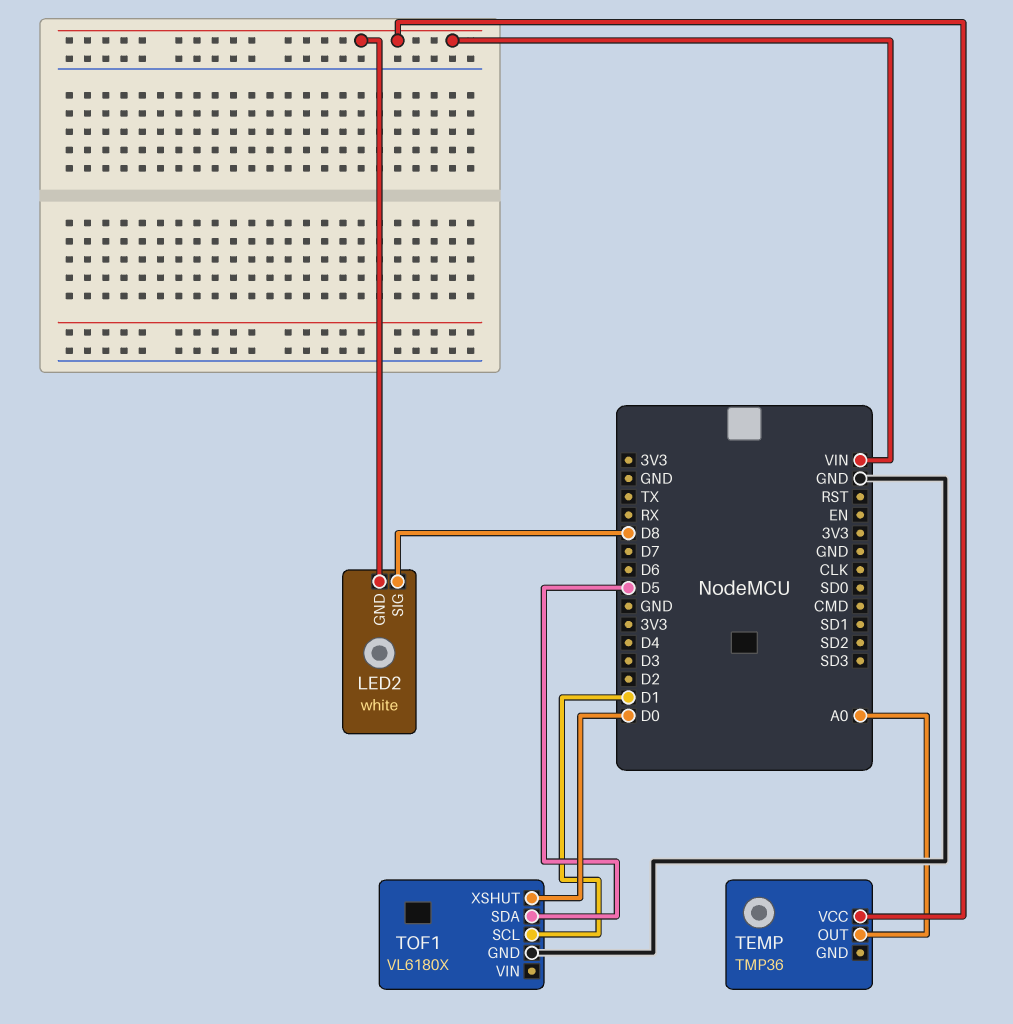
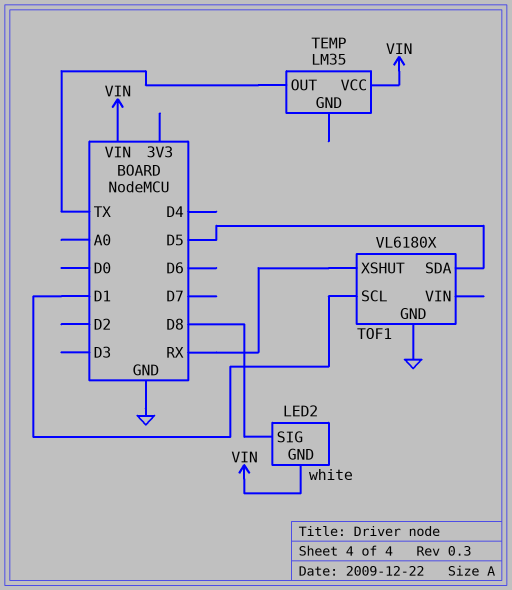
TEMP: TMP36 -> LM35
TEMP pin OUT: A0 -> TX
TOF1 pin XSHUT: D0 -> RX

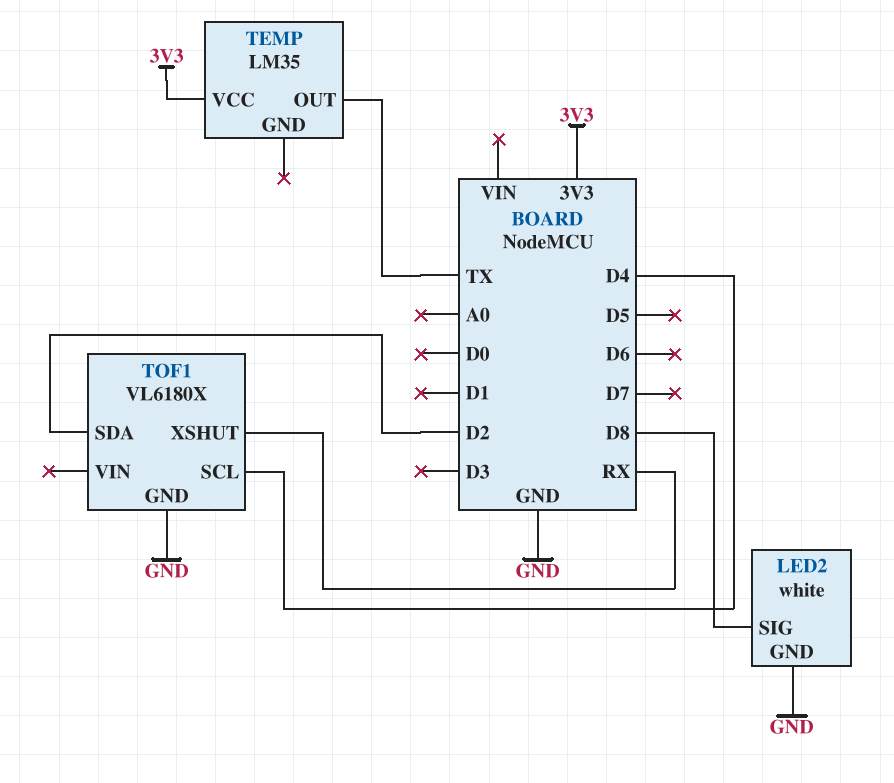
LED2 pin GND: VIN -> GND
TEMP pin VCC: VIN -> 3V3
TOF1 pin SCL: D1 -> D4
TOF1 pin SDA: D5 -> D2

